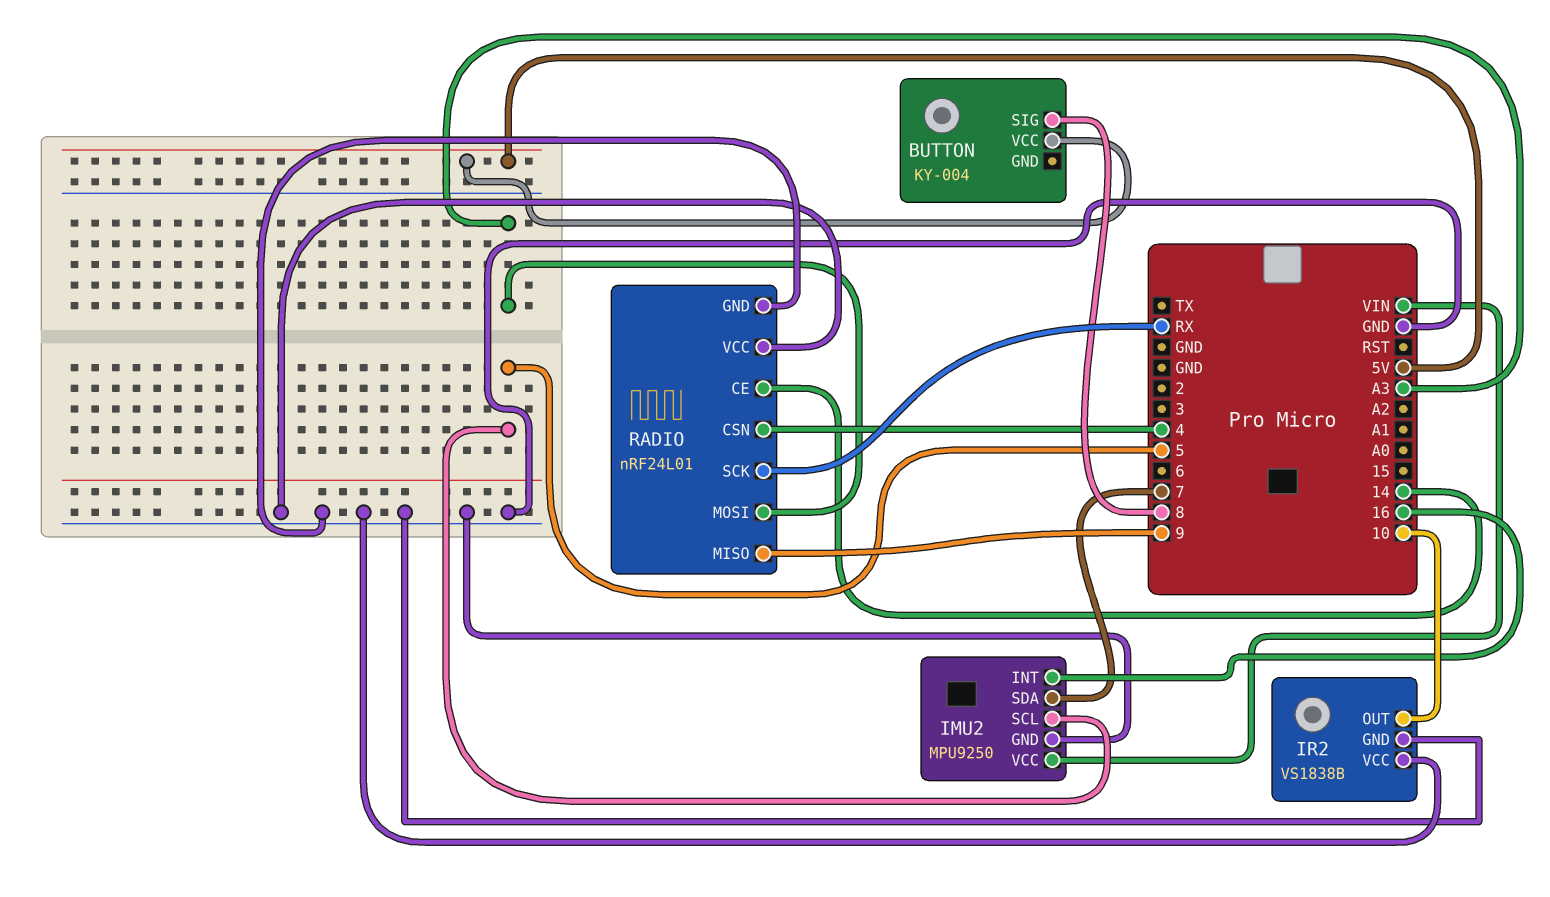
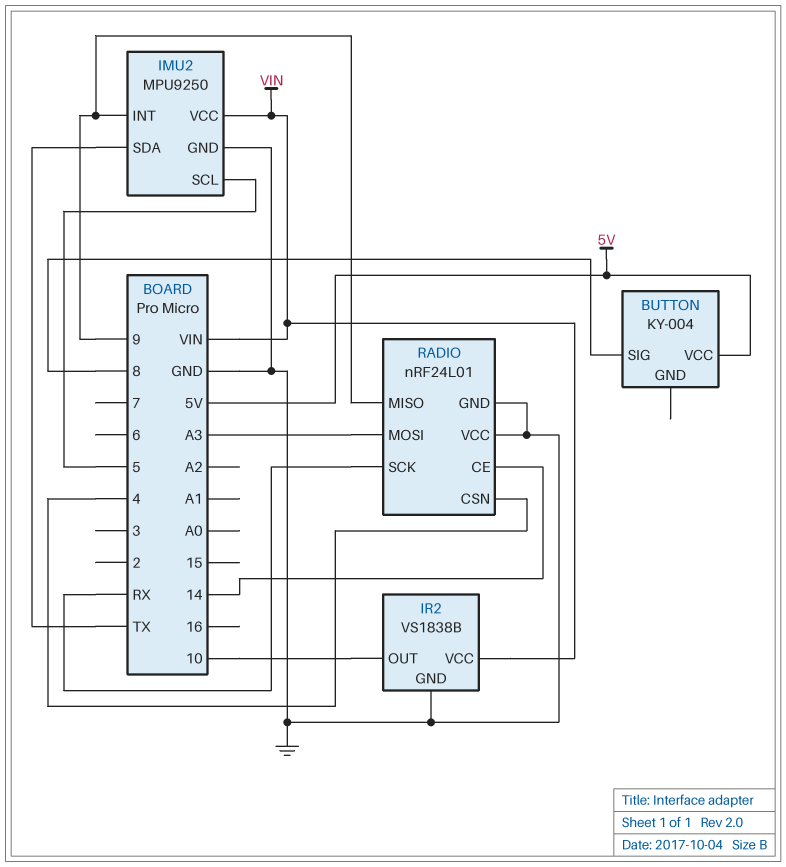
IMU2 pin INT: 16 -> 9
IMU2 pin SDA: 7 -> TX
IR2 pin VCC: GND -> VIN

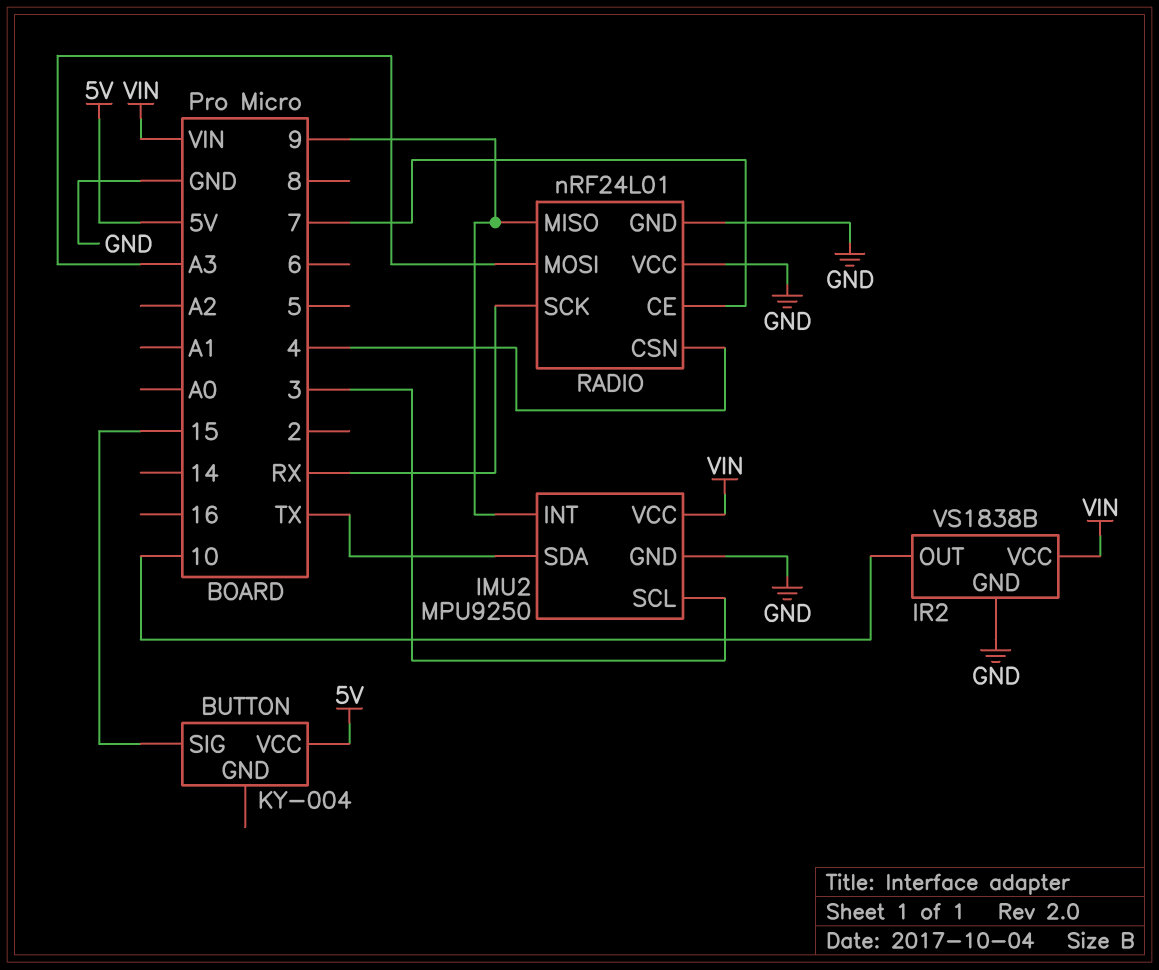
BUTTON pin SIG: 8 -> 15
IMU2 pin SCL: 5 -> 3
RADIO pin CE: 14 -> 7

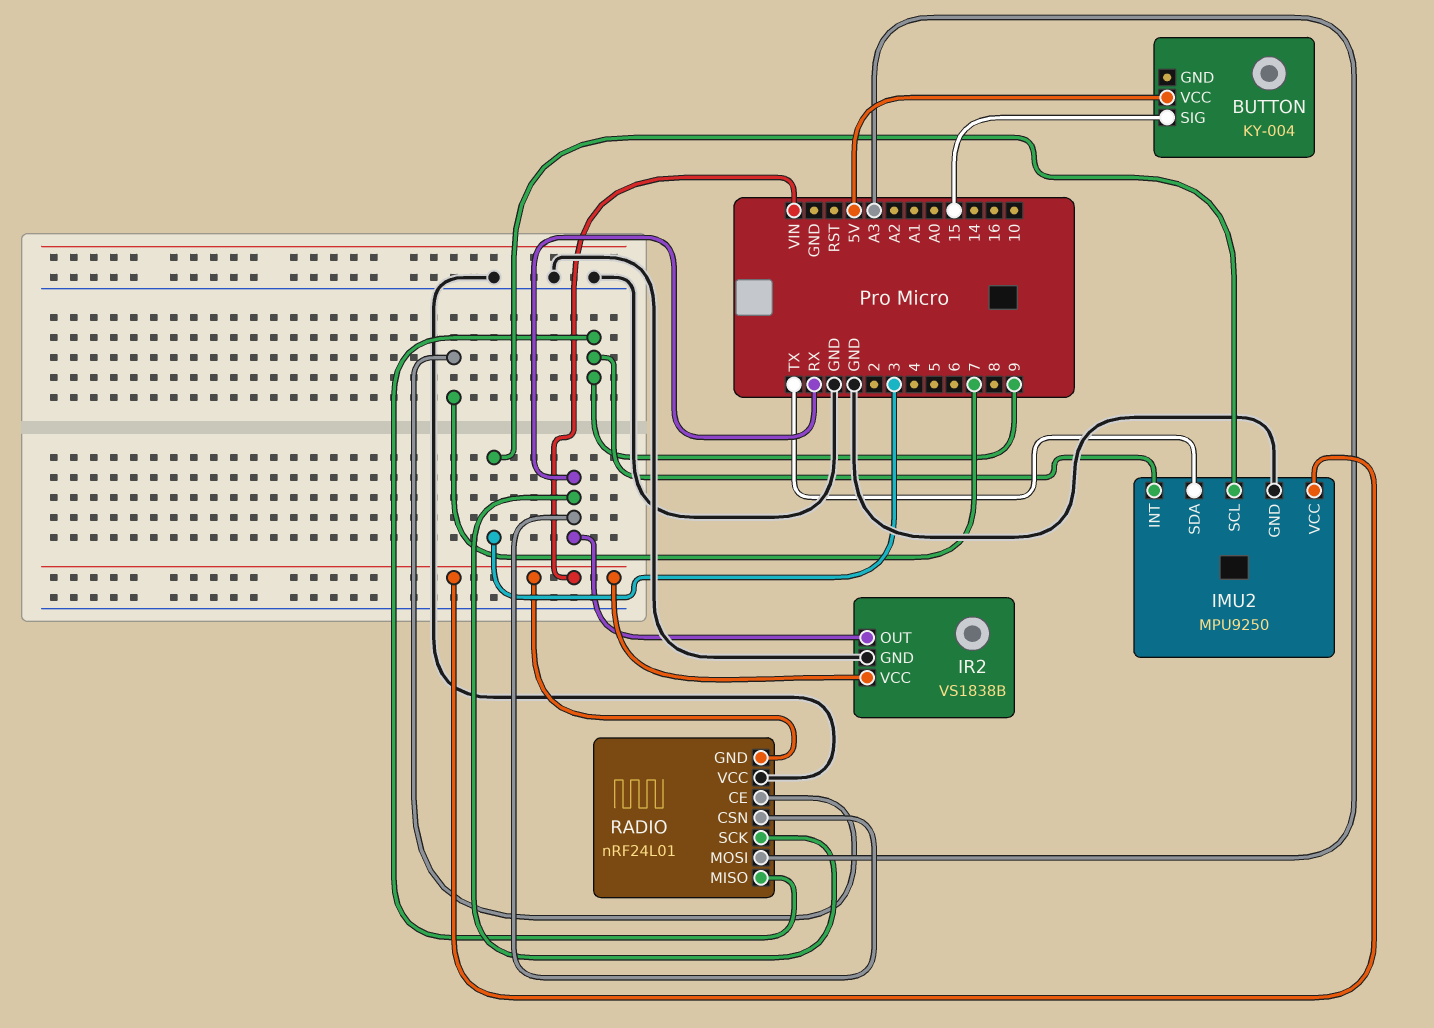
IR2 pin OUT: 10 -> RX
RADIO pin CSN: 4 -> RX
RADIO pin GND: GND -> VIN

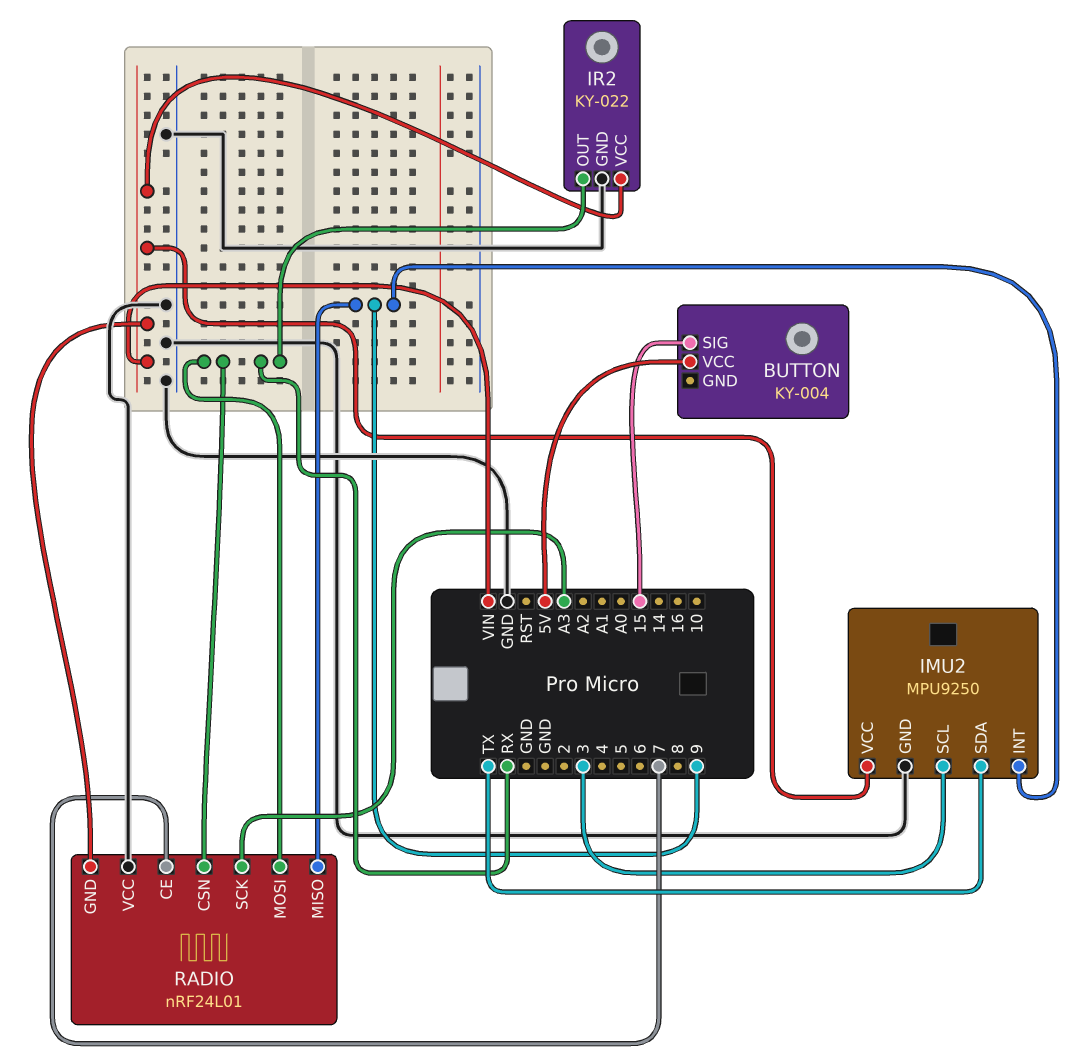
IR2: VS1838B -> KY-022
RADIO pin MOSI: A3 -> RX
RADIO pin SCK: RX -> A3

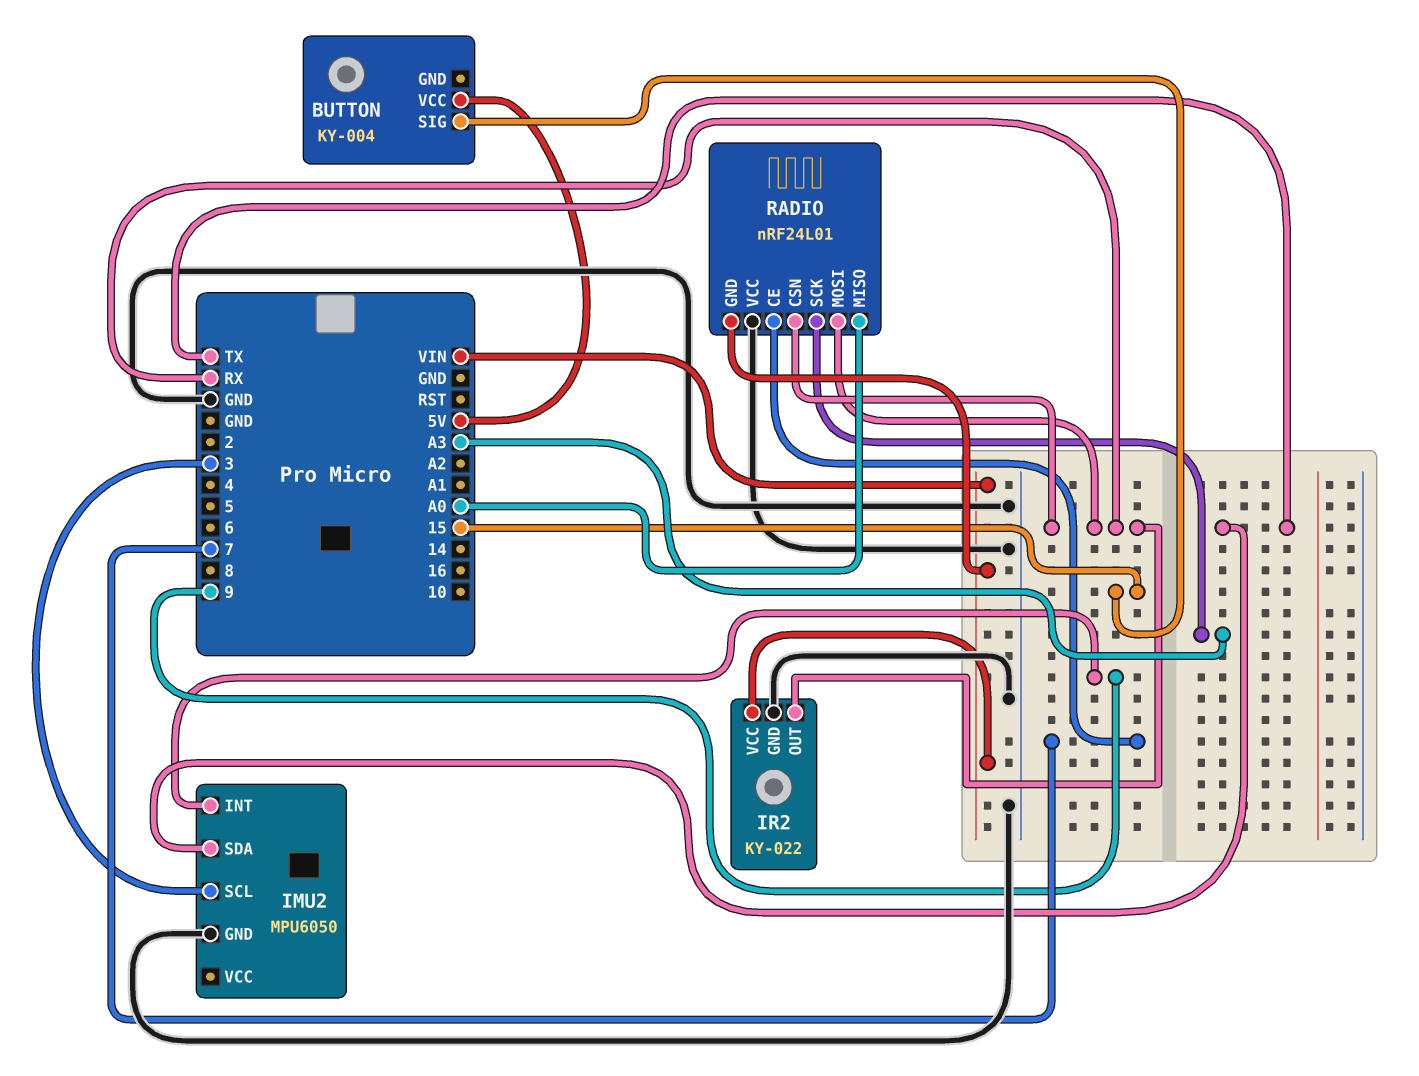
IMU2: MPU9250 -> MPU6050
IMU2 pin VCC: VIN -> none
RADIO pin MISO: 9 -> A0

